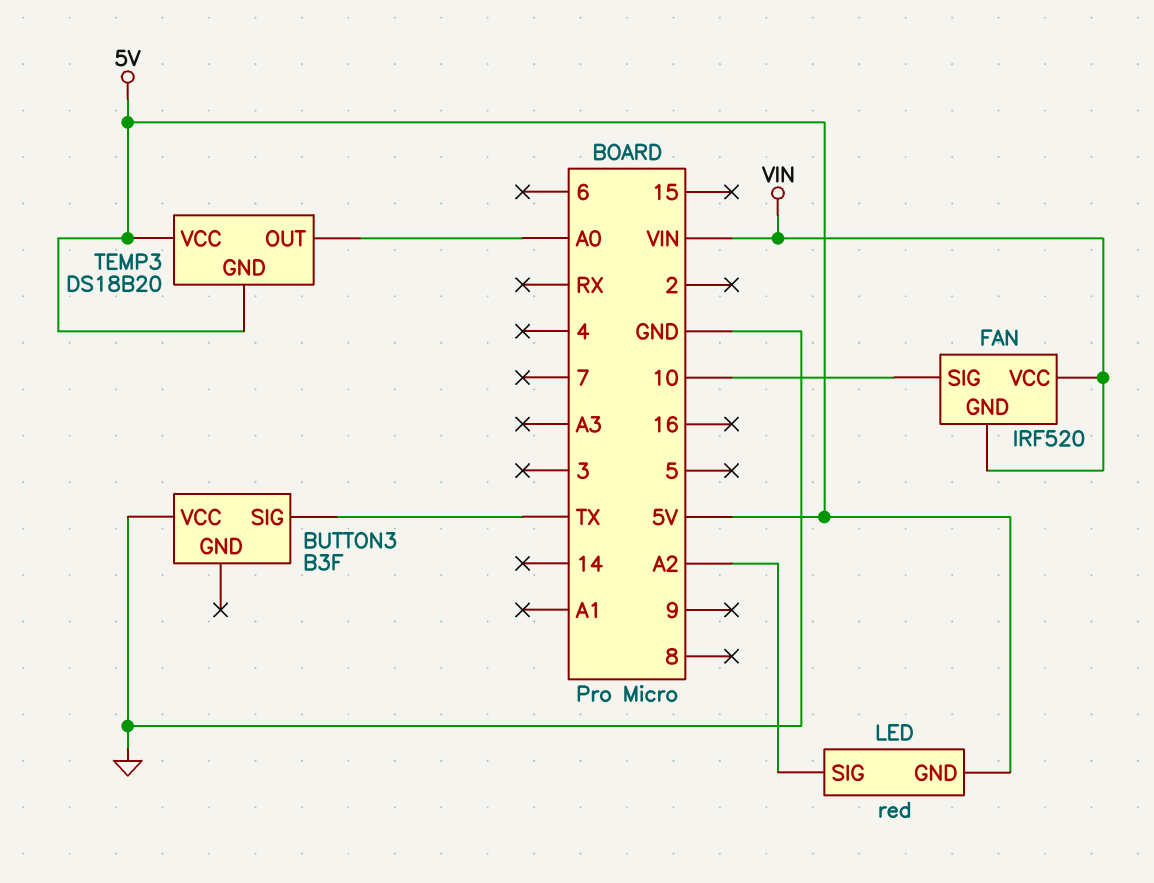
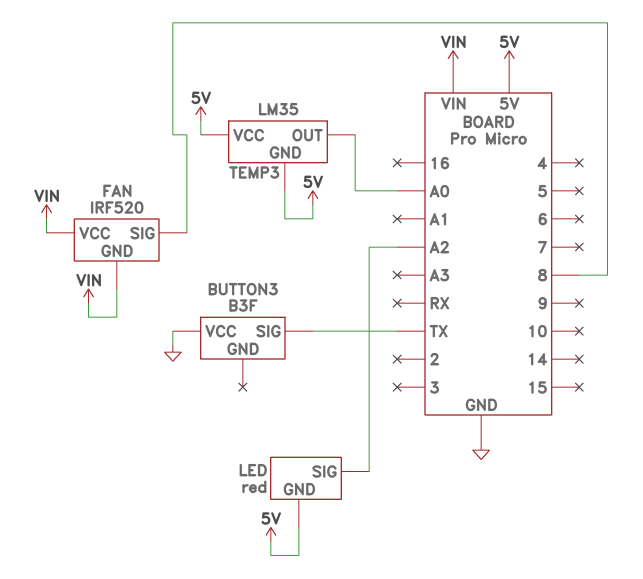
FAN pin SIG: 10 -> 8
TEMP3: DS18B20 -> LM35

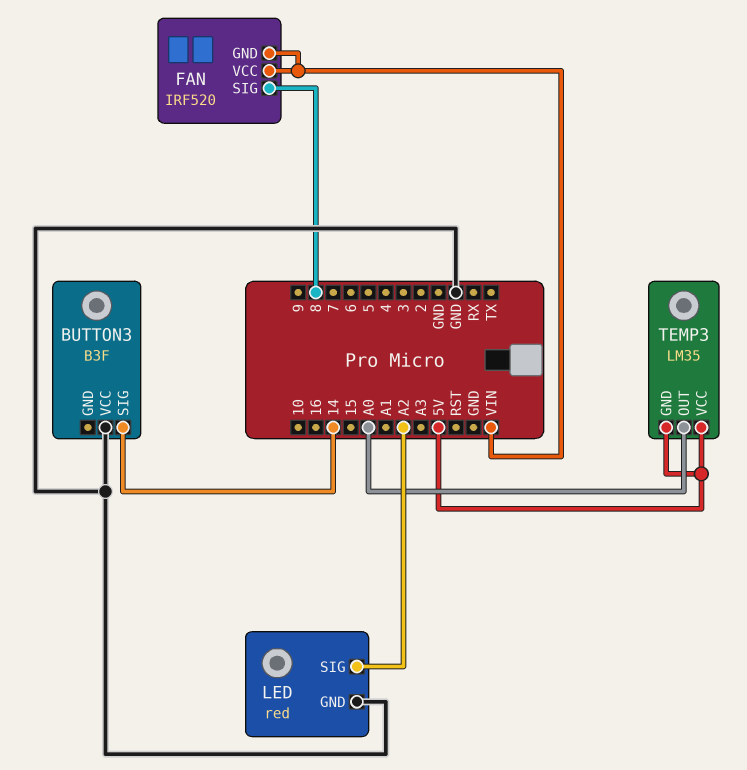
BUTTON3 pin SIG: TX -> 14
LED pin GND: 5V -> GND

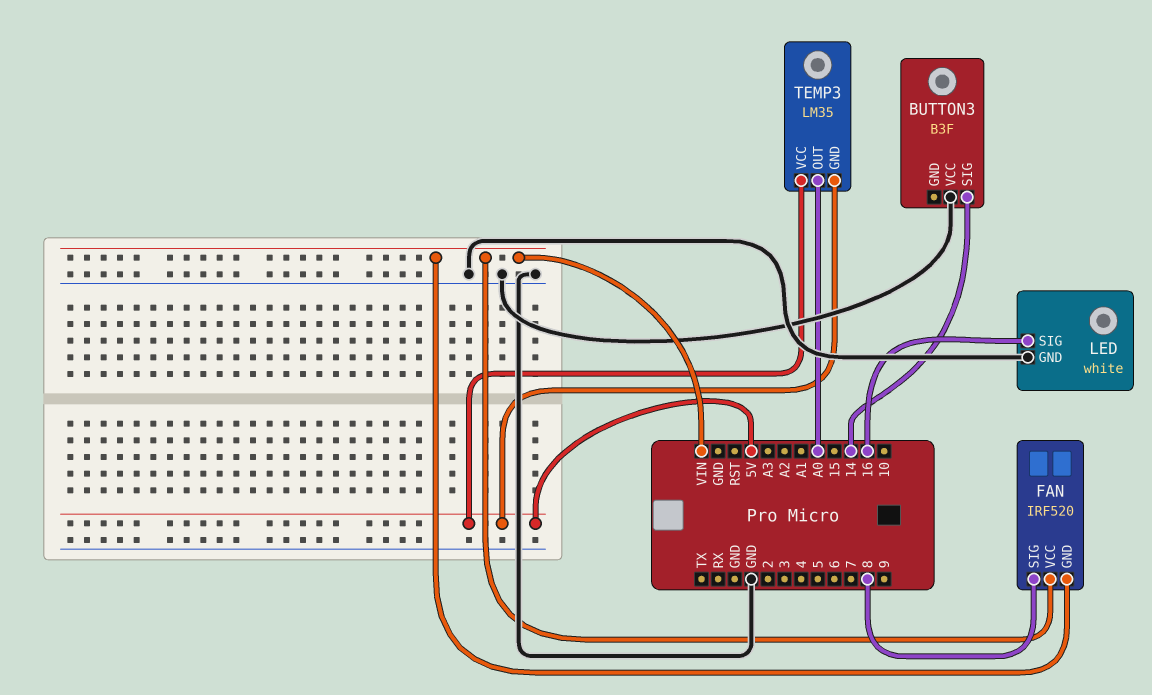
LED: red -> white
LED pin SIG: A2 -> 16

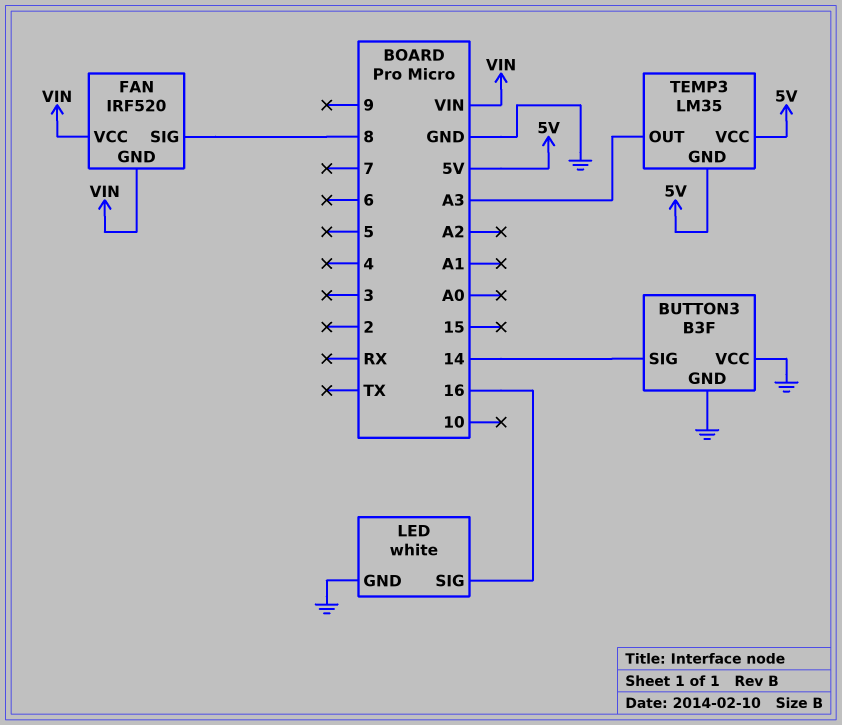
BUTTON3 pin GND: none -> GND
TEMP3 pin OUT: A0 -> A3

